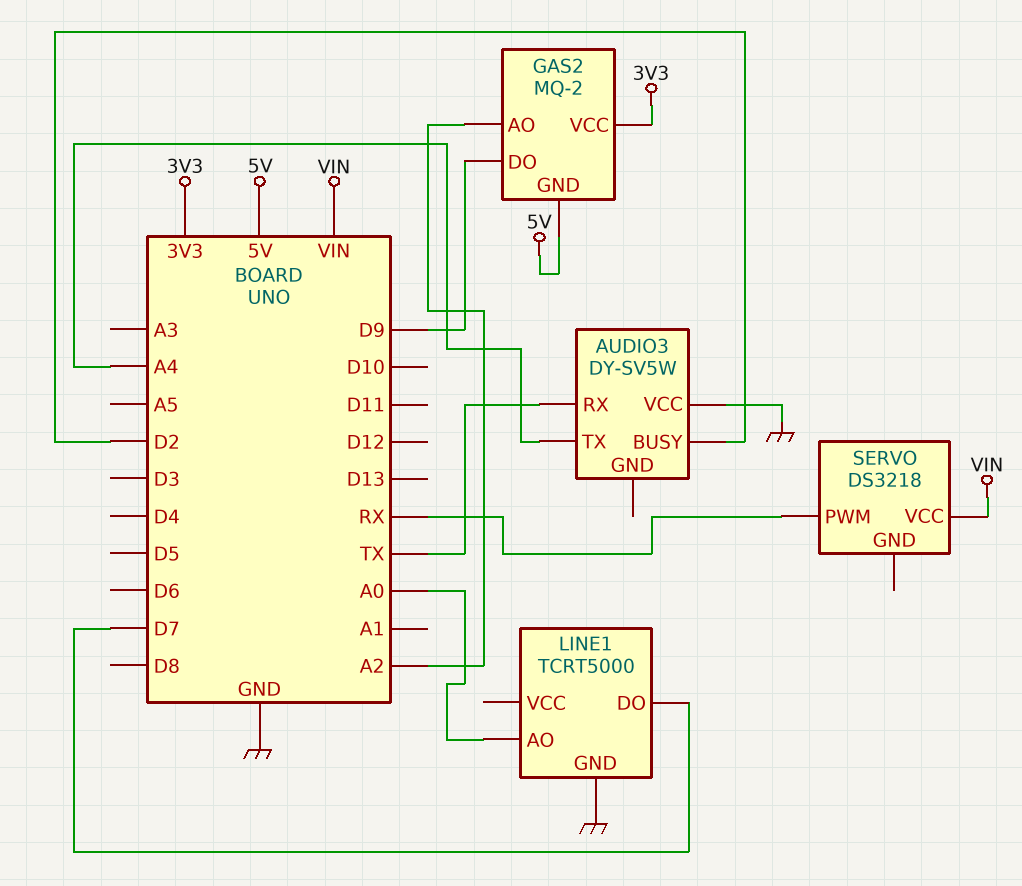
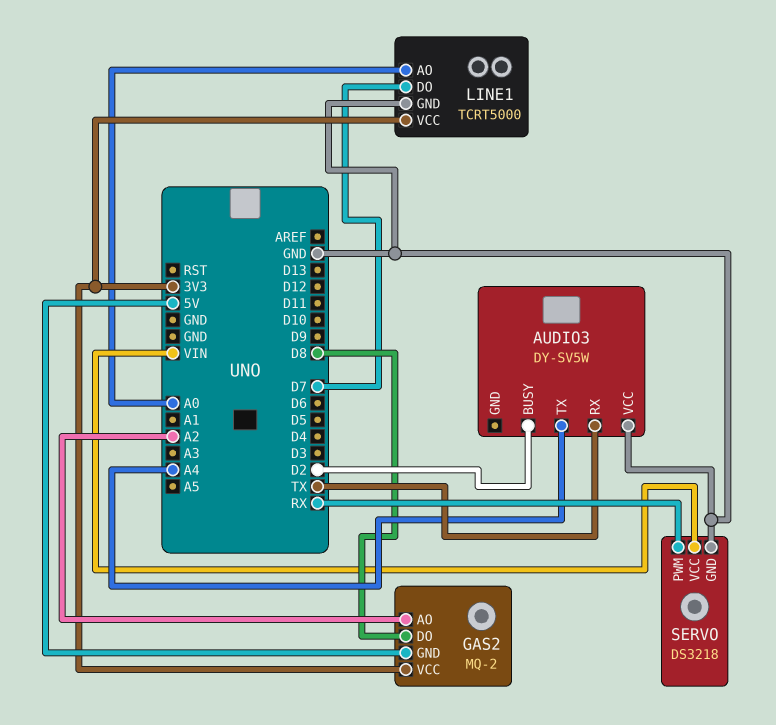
GAS2 pin DO: D9 -> D8
LINE1 pin VCC: none -> 3V3
SERVO pin GND: none -> GND

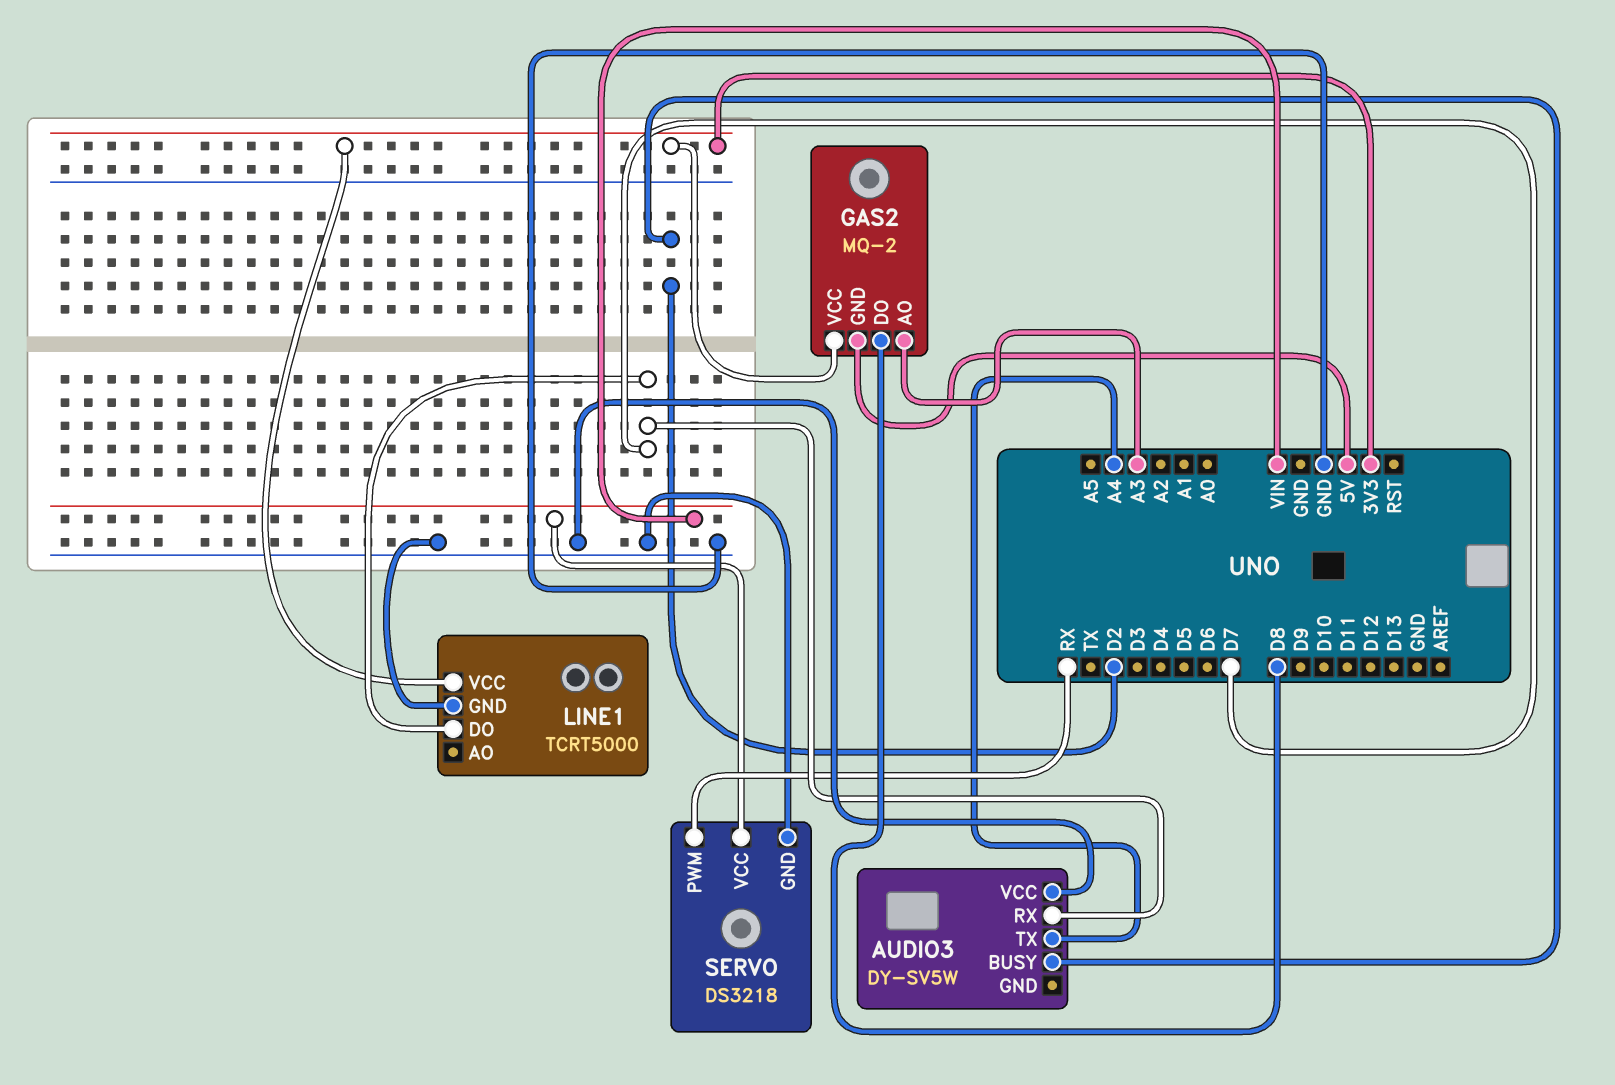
AUDIO3 pin RX: TX -> D7
GAS2 pin AO: A2 -> A3
LINE1 pin AO: A0 -> none

